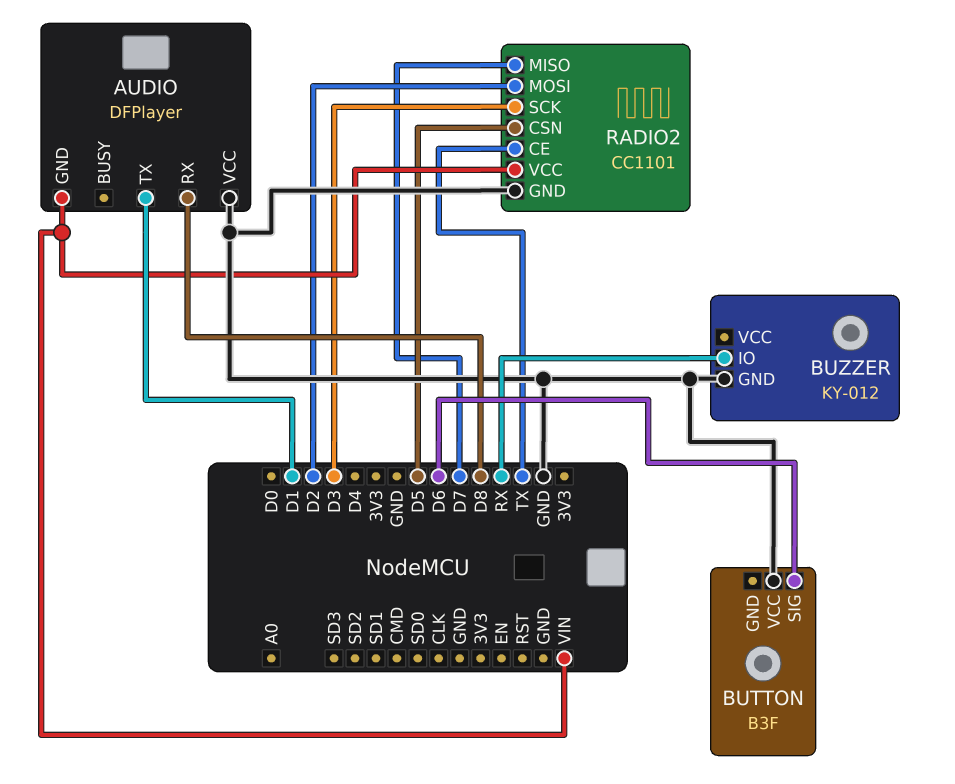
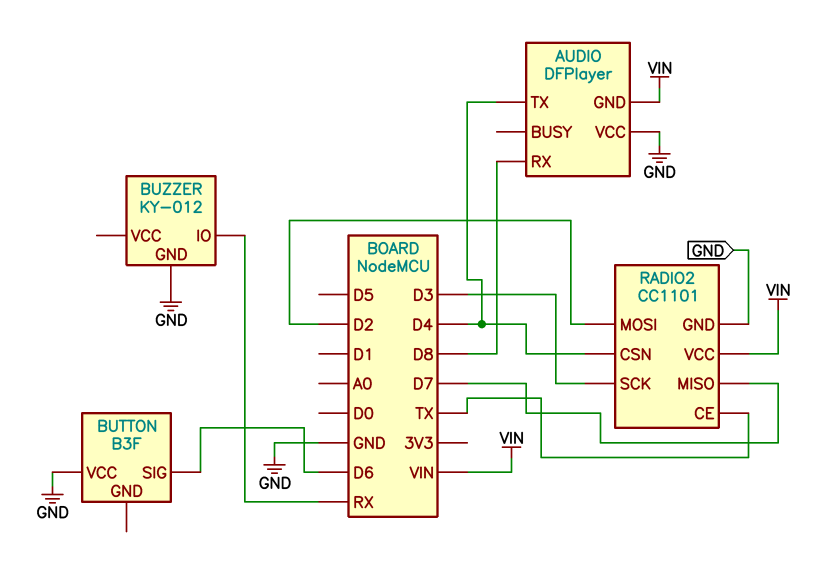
AUDIO pin TX: D1 -> D4
RADIO2 pin CSN: D5 -> D4

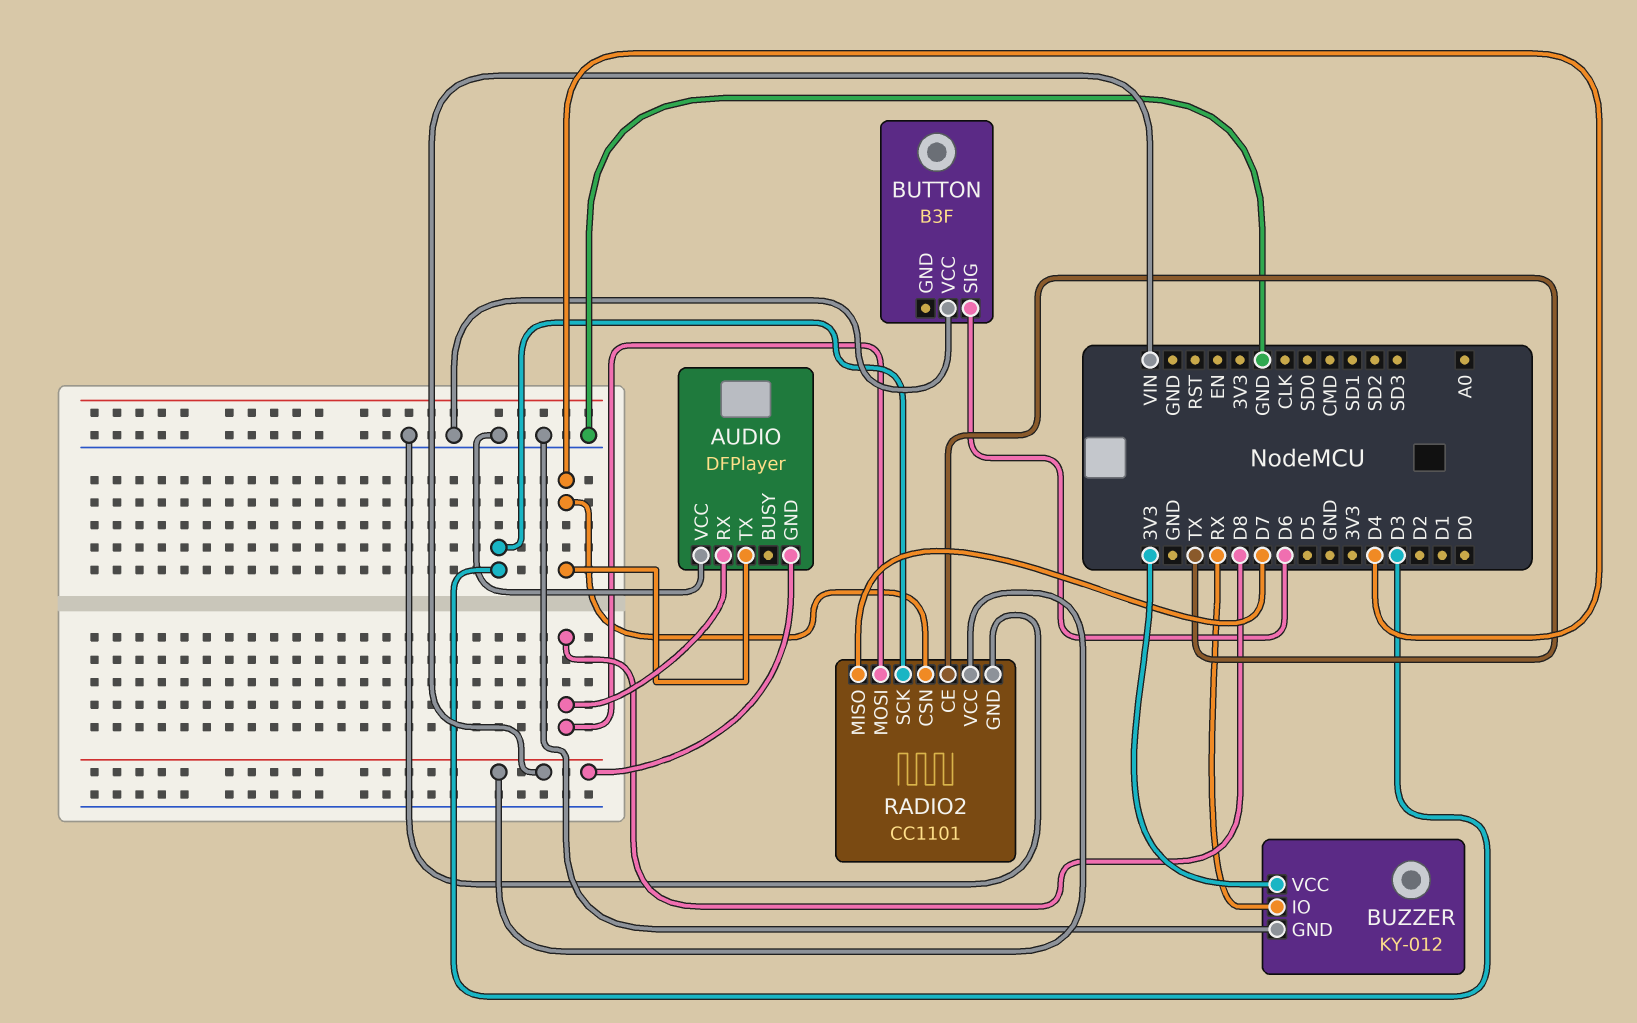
BUZZER pin VCC: none -> 3V3
RADIO2 pin MOSI: D2 -> D8

